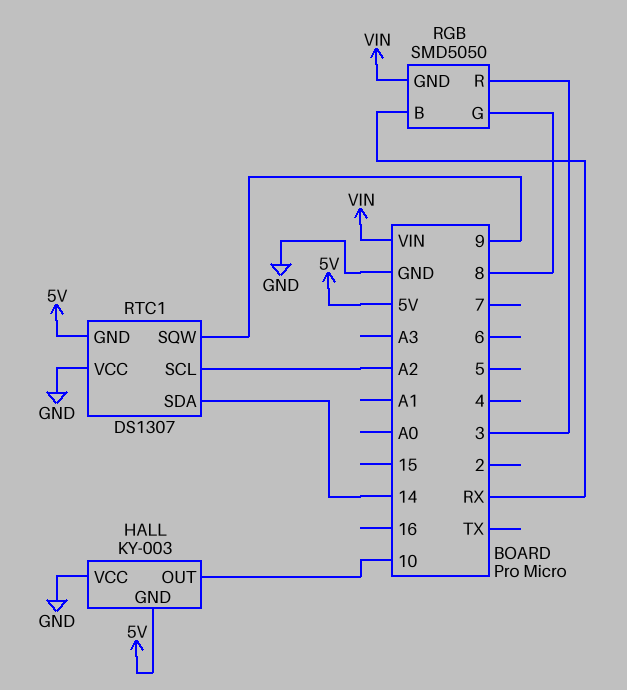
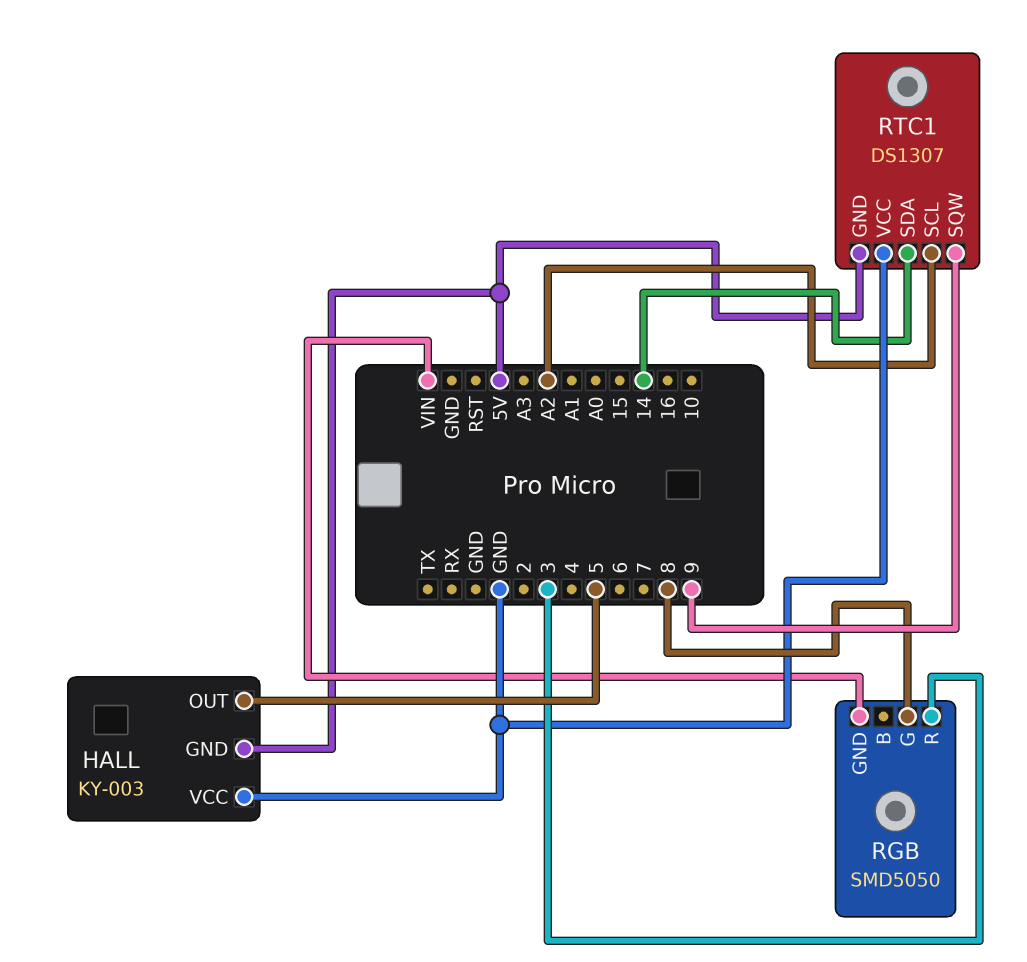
HALL pin OUT: 10 -> 5
RGB pin B: RX -> none

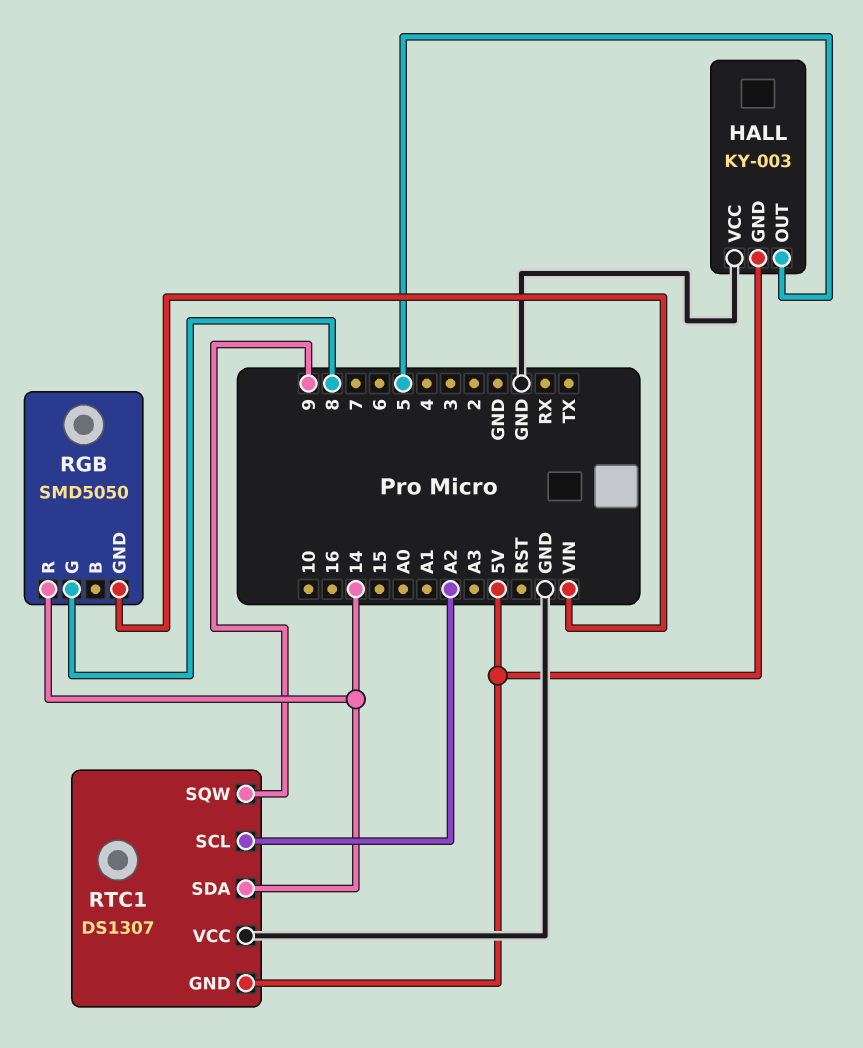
RGB pin R: 3 -> 14

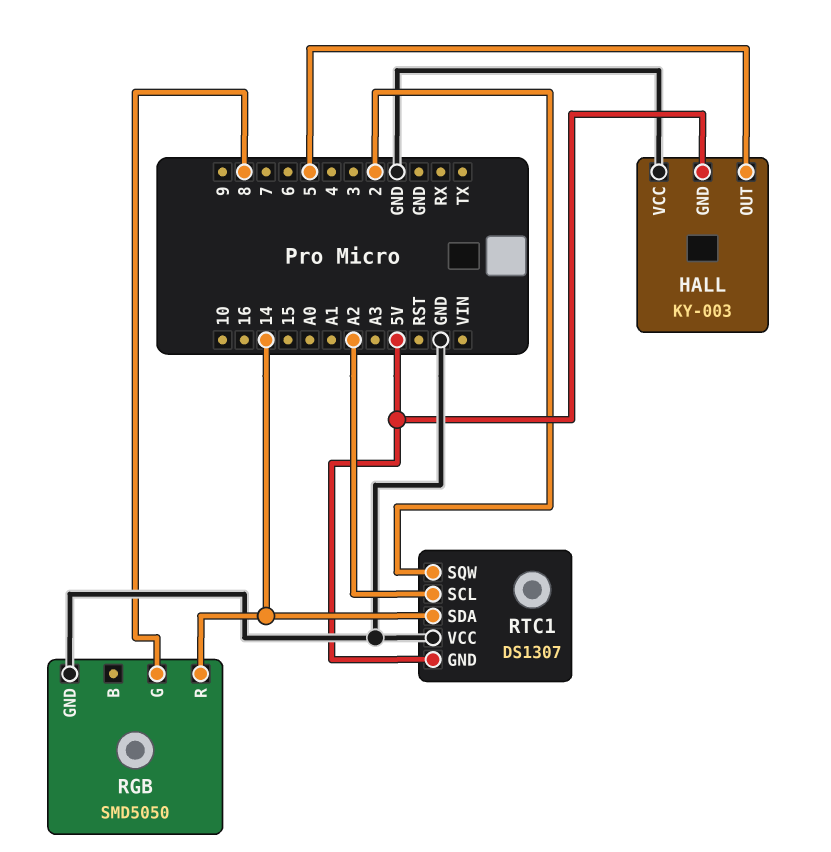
RGB pin GND: VIN -> GND
RTC1 pin SQW: 9 -> 2

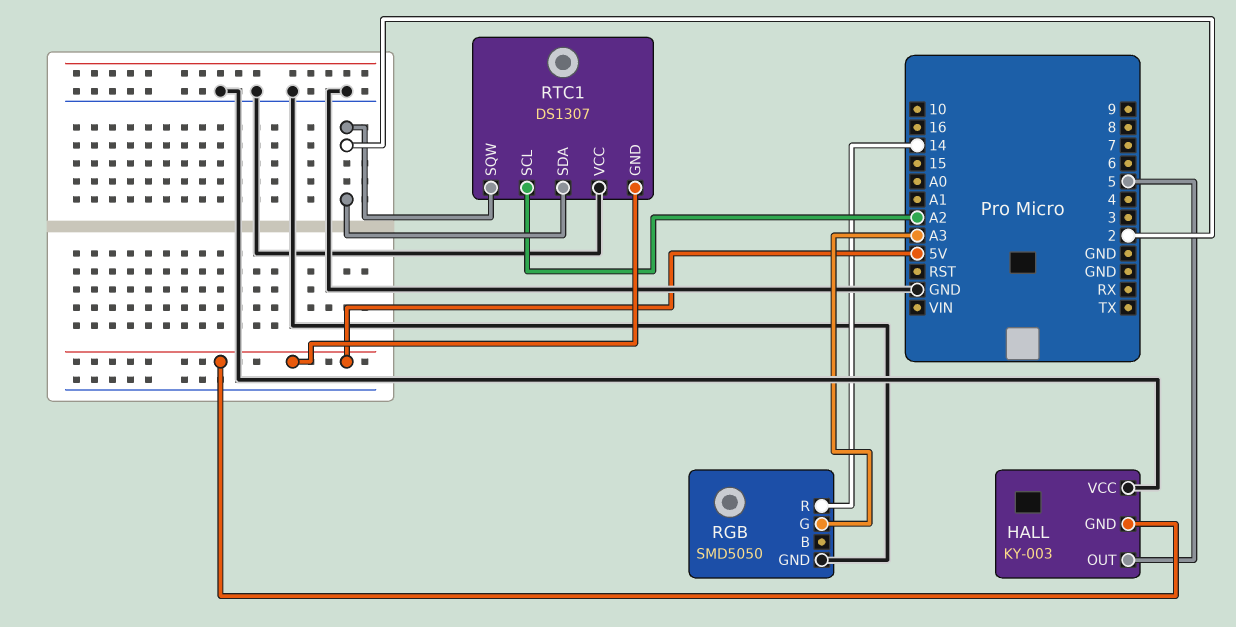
RGB pin G: 8 -> A3
RTC1 pin SDA: 14 -> 2

